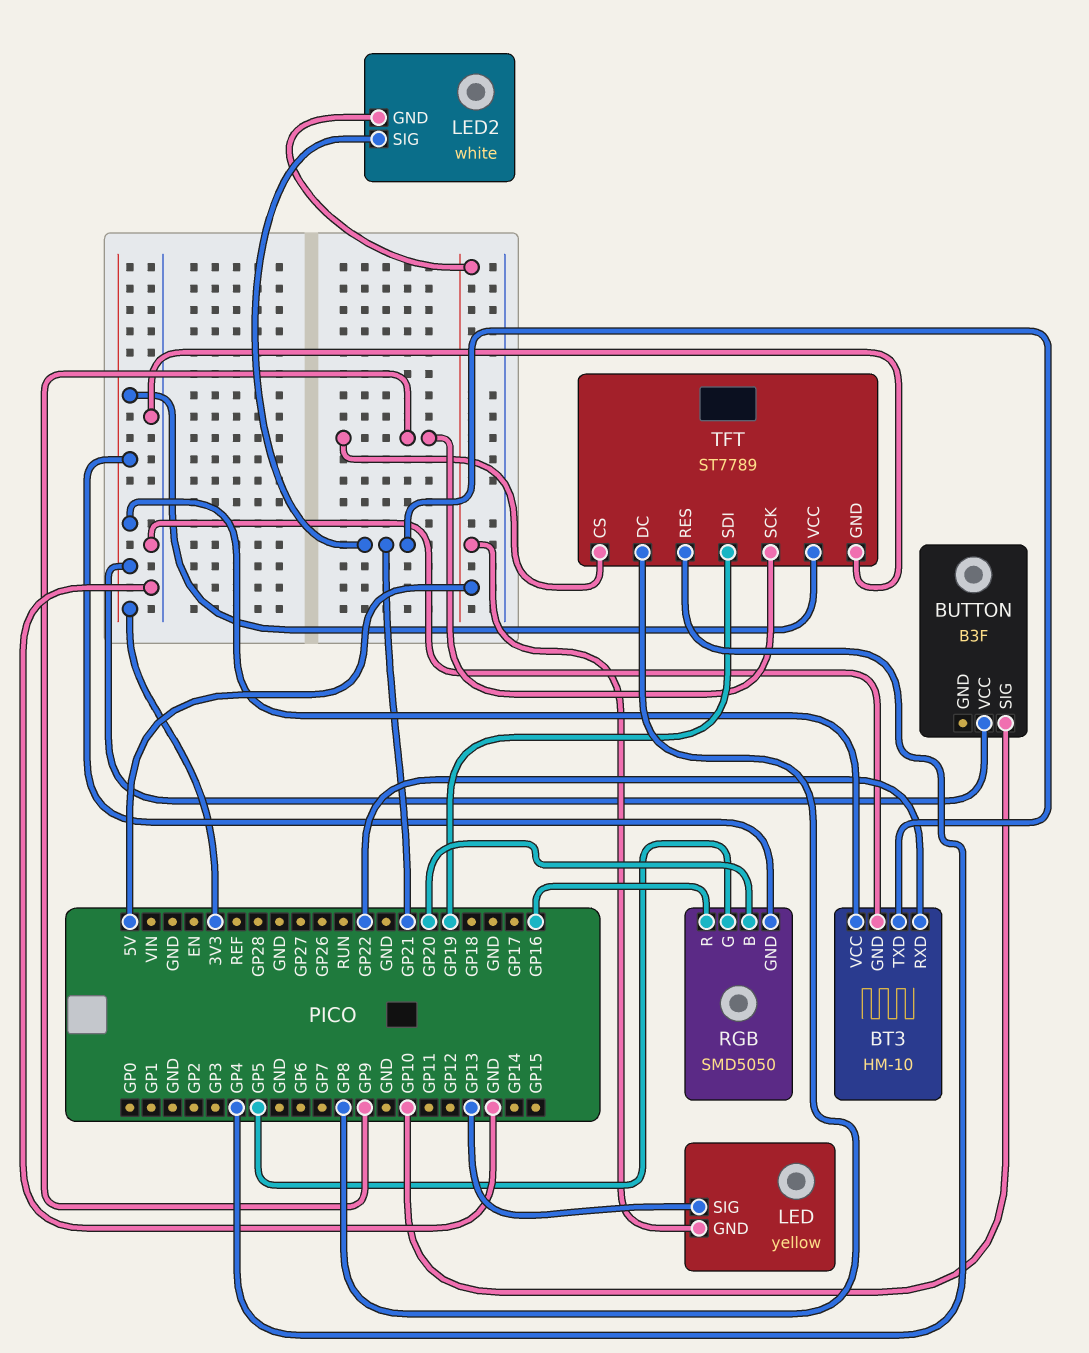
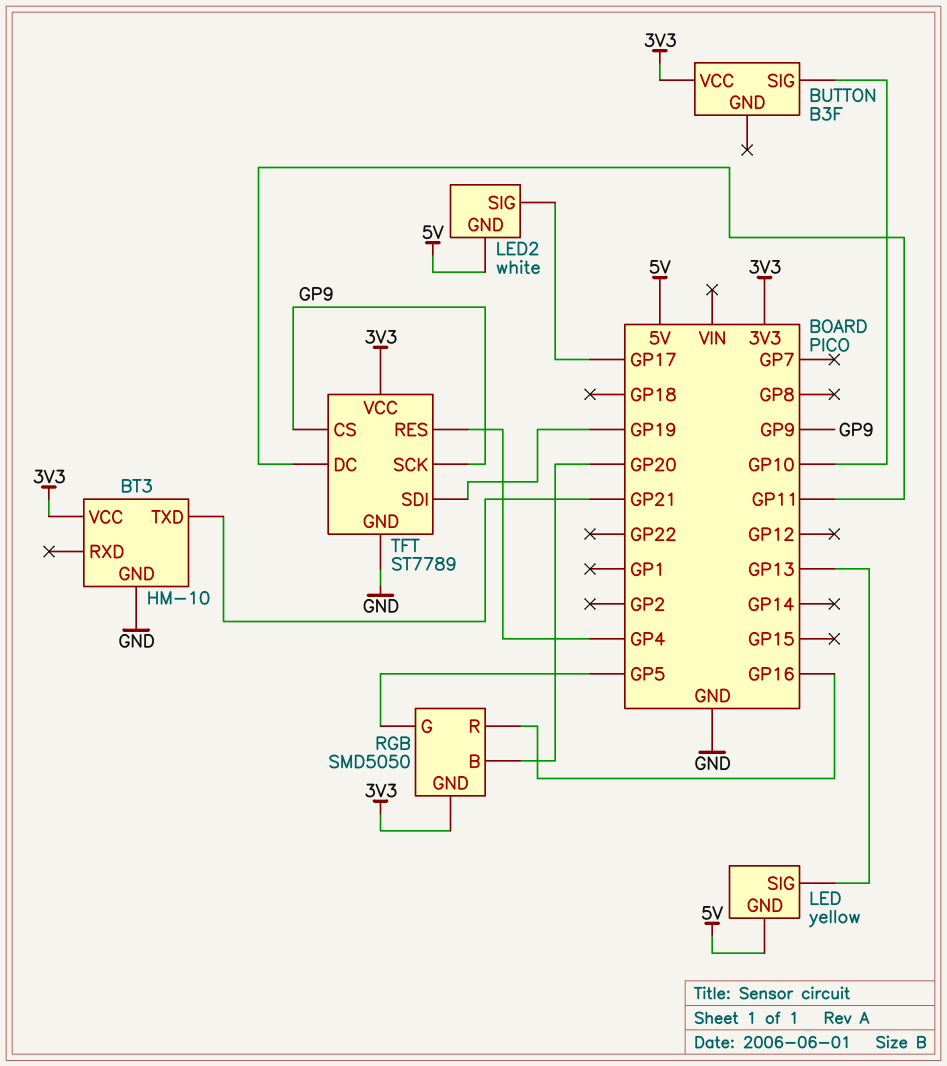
BT3 pin RXD: GP22 -> none
LED2 pin SIG: GP21 -> GP17
TFT pin DC: GP8 -> GP11

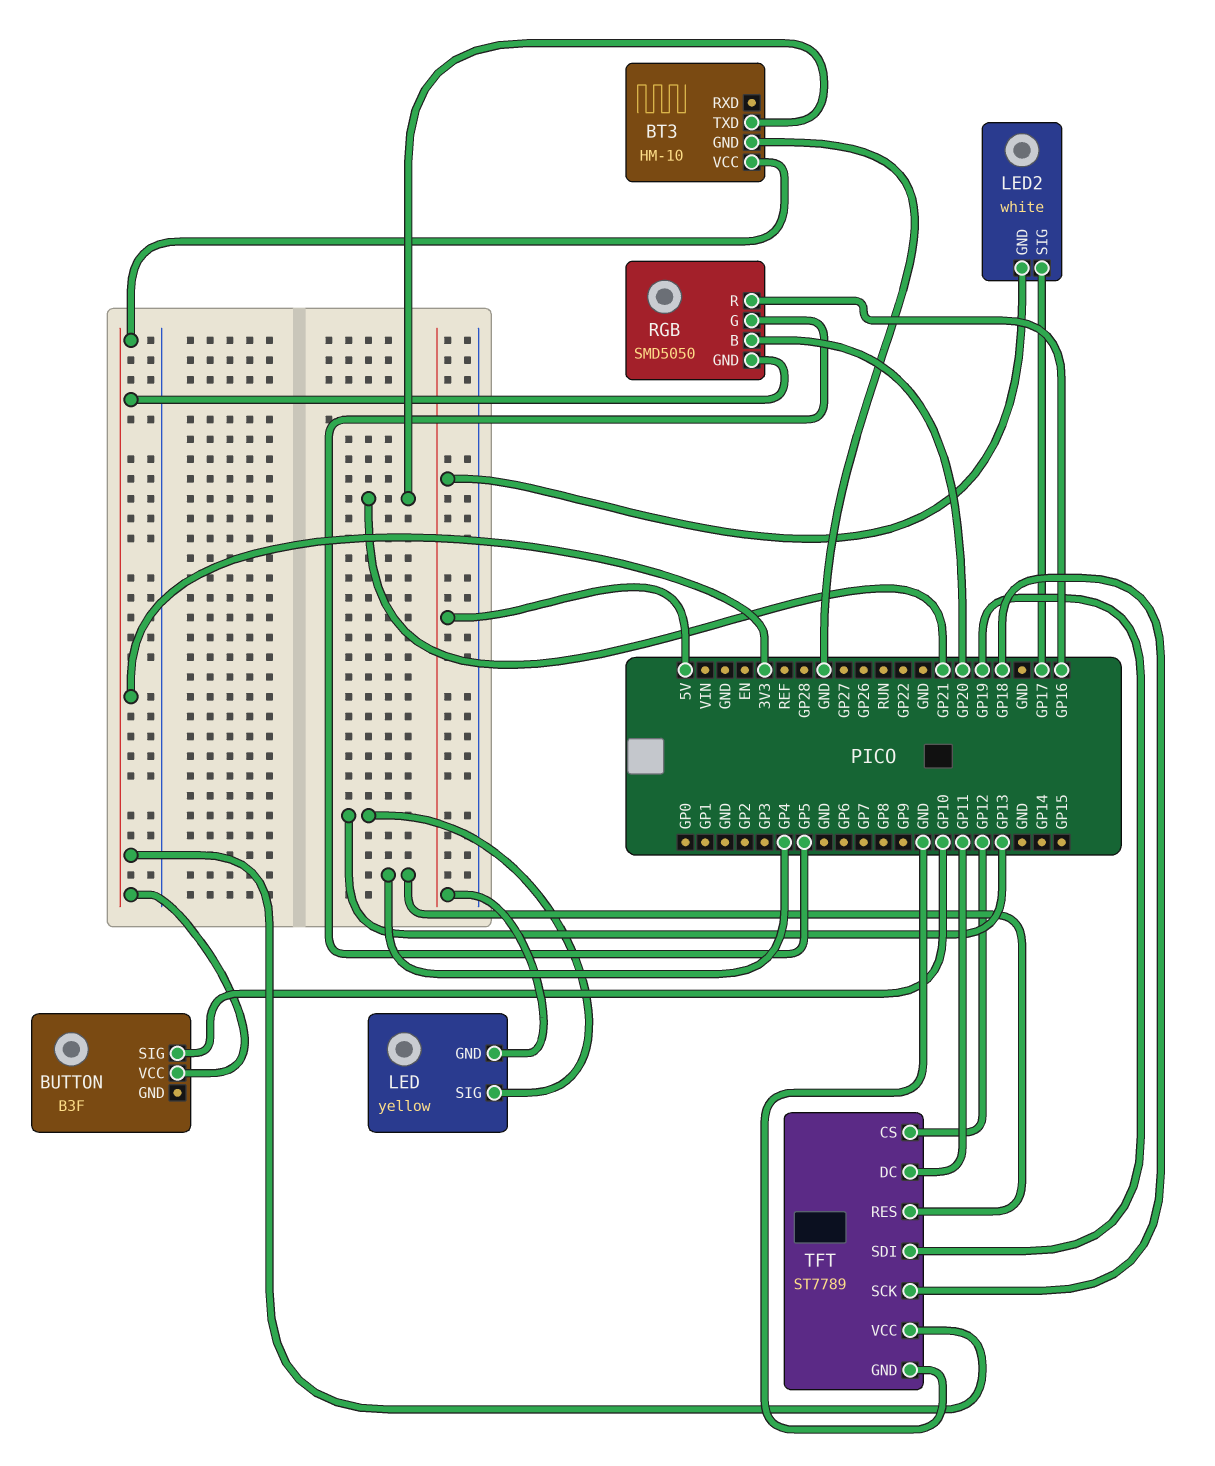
TFT pin CS: GP9 -> GP12
TFT pin SCK: GP9 -> GP18

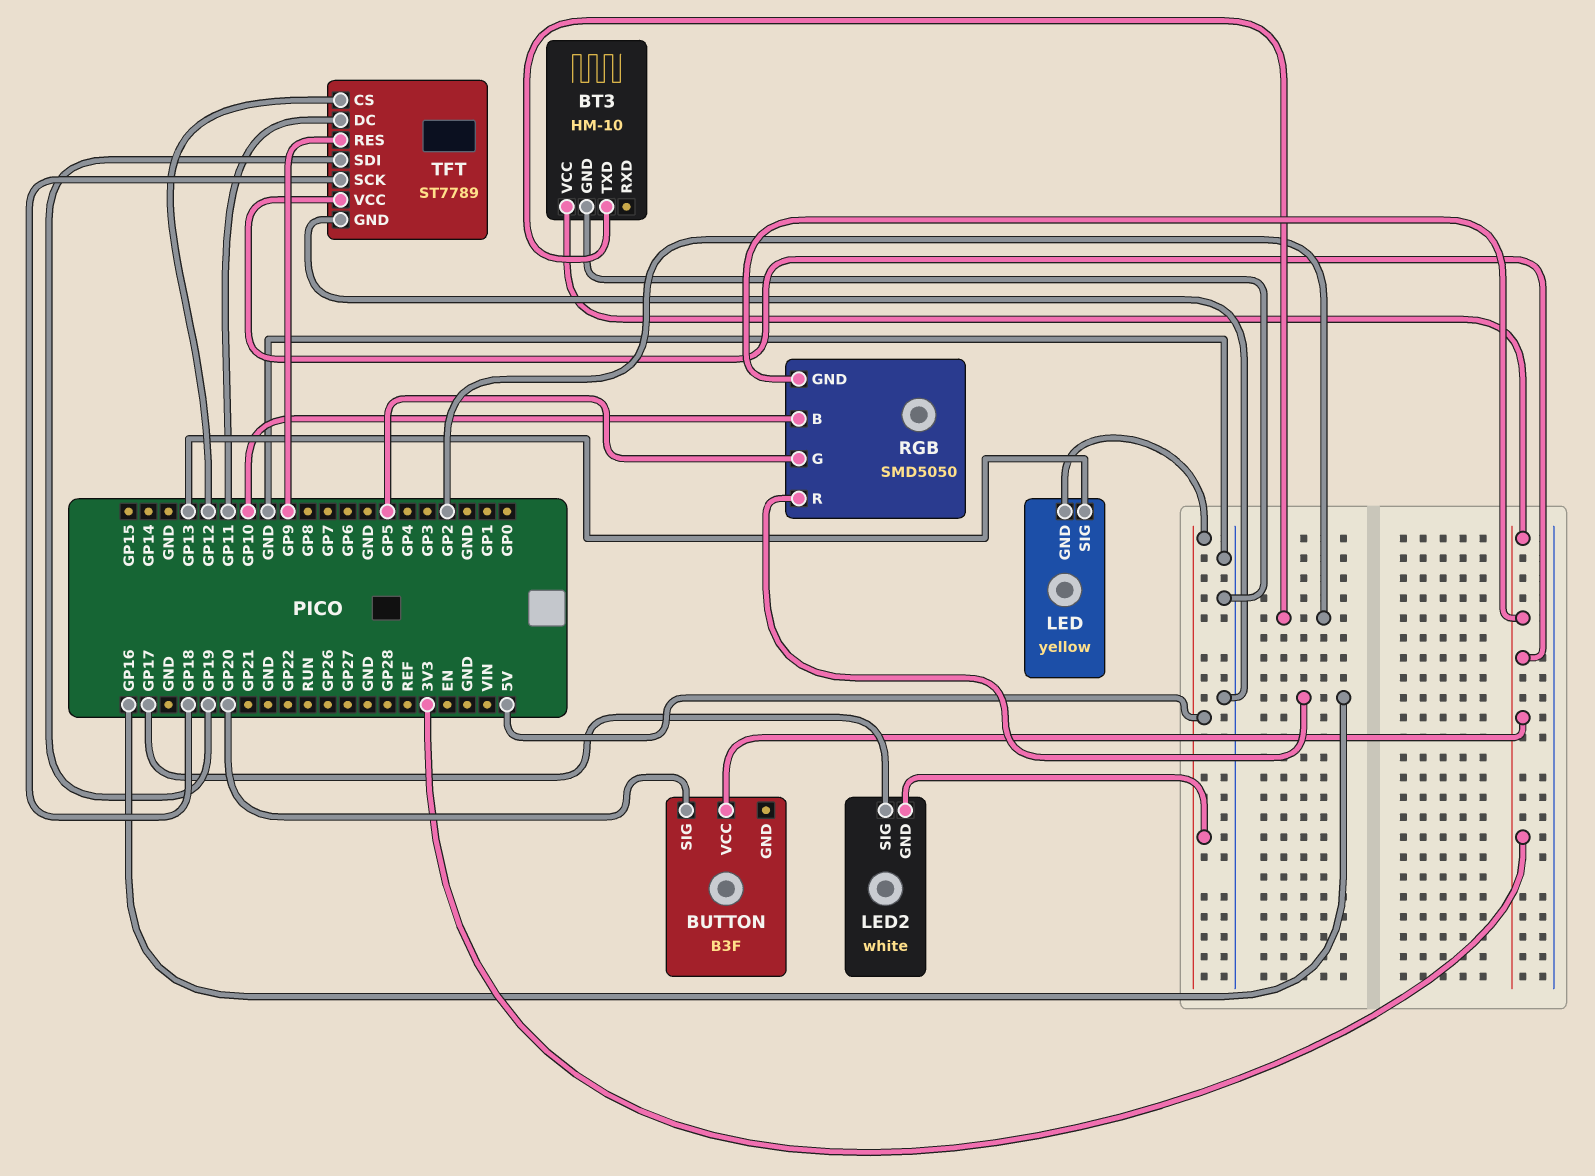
BT3 pin TXD: GP21 -> GP2
BUTTON pin SIG: GP10 -> GP20
RGB pin B: GP20 -> GP10
TFT pin RES: GP4 -> GP9

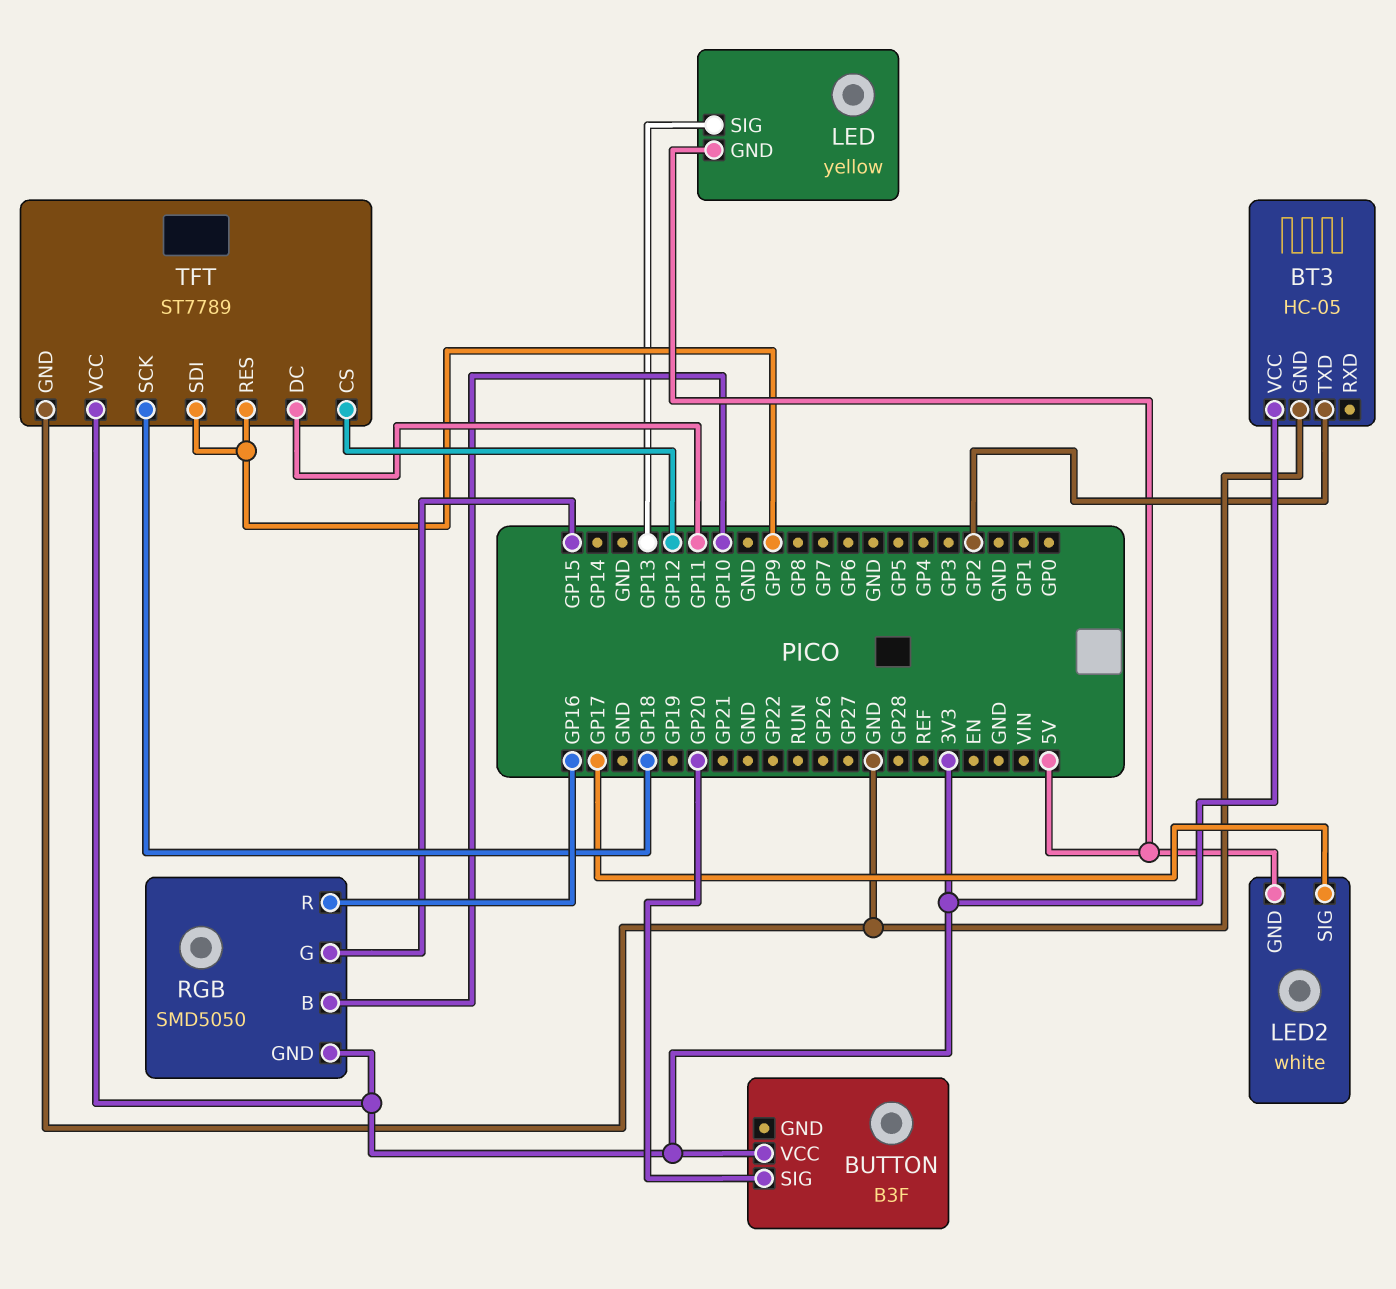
BT3: HM-10 -> HC-05
RGB pin G: GP5 -> GP15
TFT pin SDI: GP19 -> GP9

